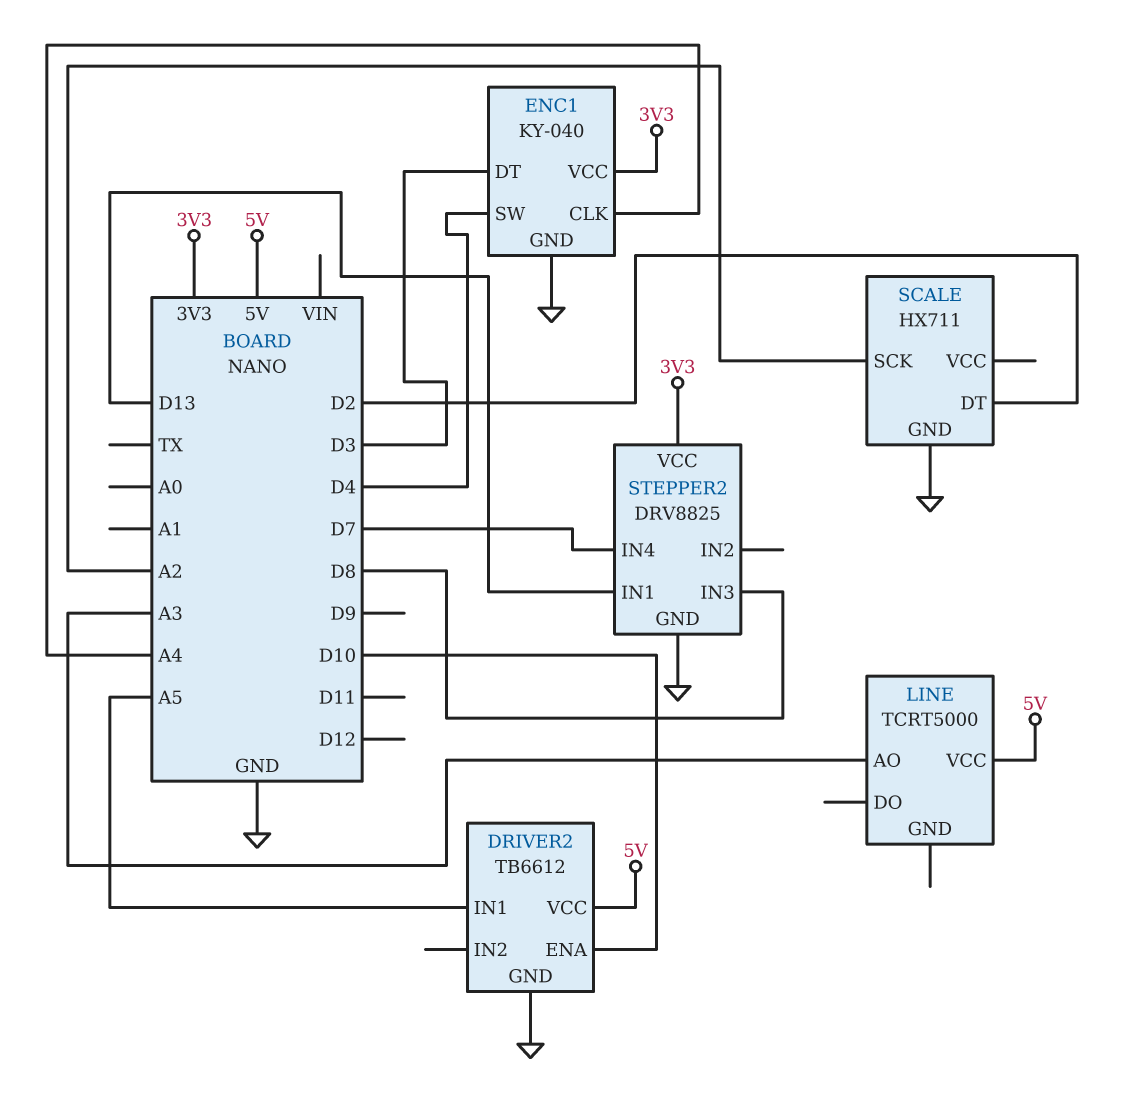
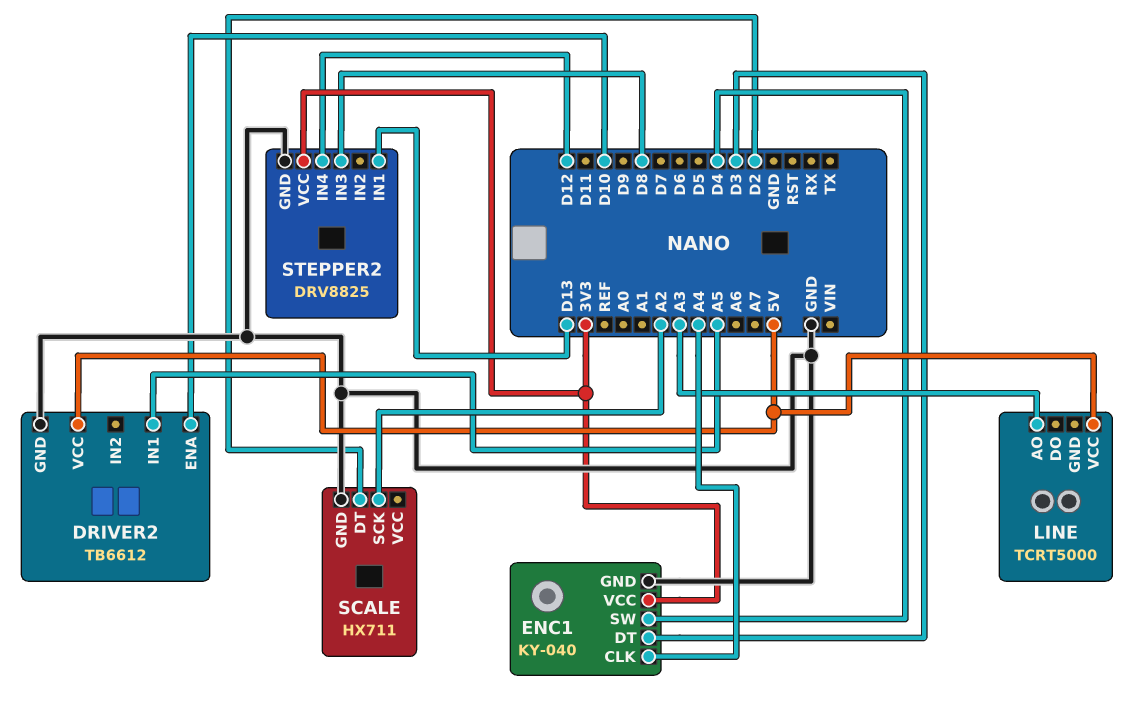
STEPPER2 pin IN4: D7 -> D12

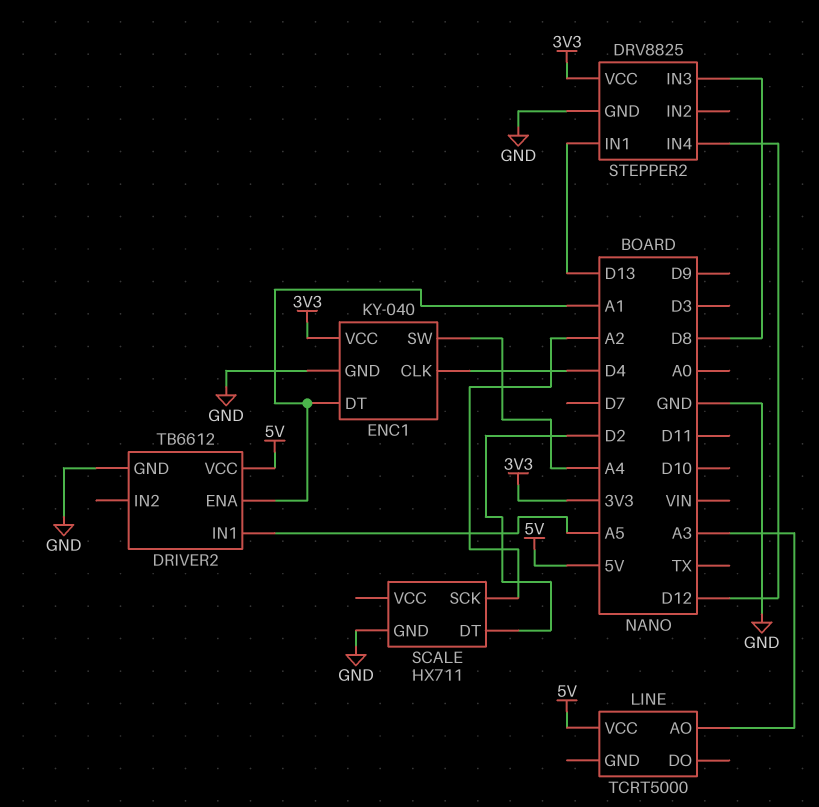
DRIVER2 pin ENA: D10 -> A1
ENC1 pin CLK: A4 -> D4
ENC1 pin DT: D3 -> A1
ENC1 pin SW: D4 -> A4

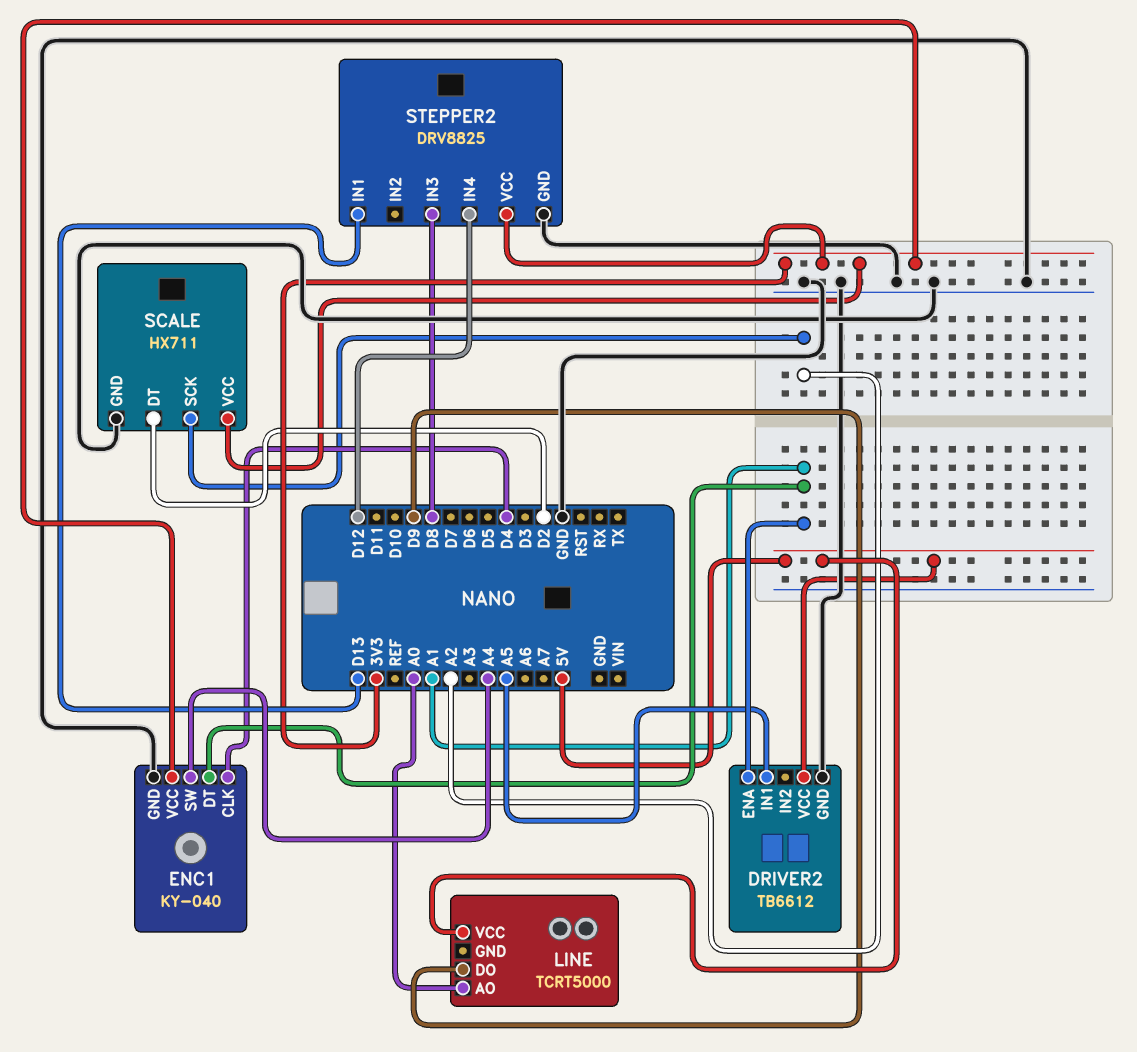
LINE pin AO: A3 -> A0
LINE pin DO: none -> D9
SCALE pin VCC: none -> 3V3

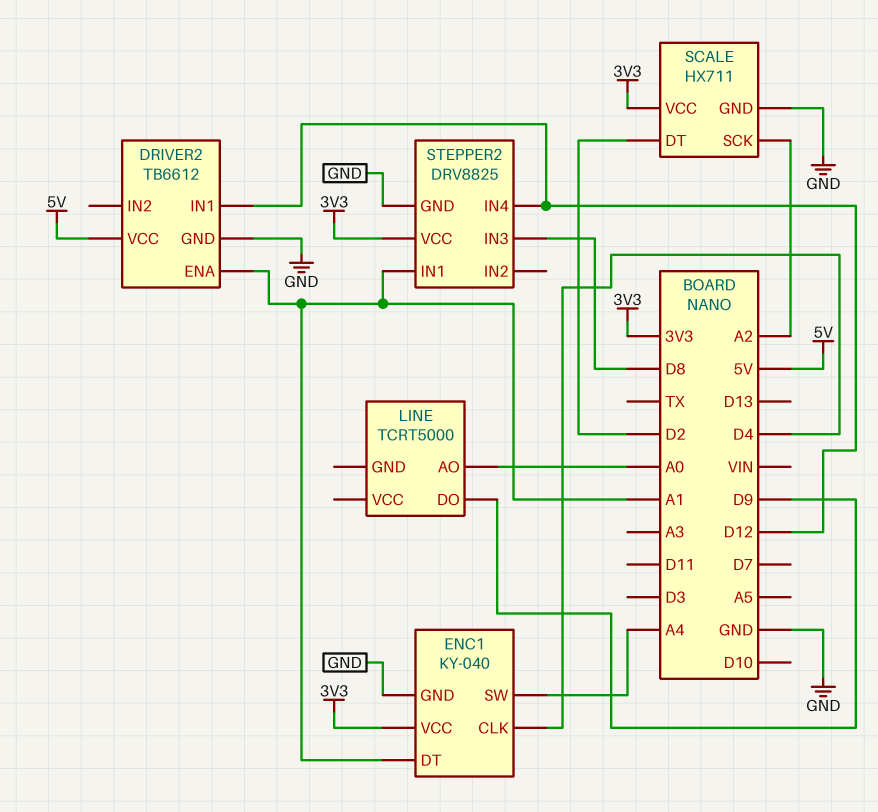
DRIVER2 pin IN1: A5 -> D12
LINE pin VCC: 5V -> none
STEPPER2 pin IN1: D13 -> A1

